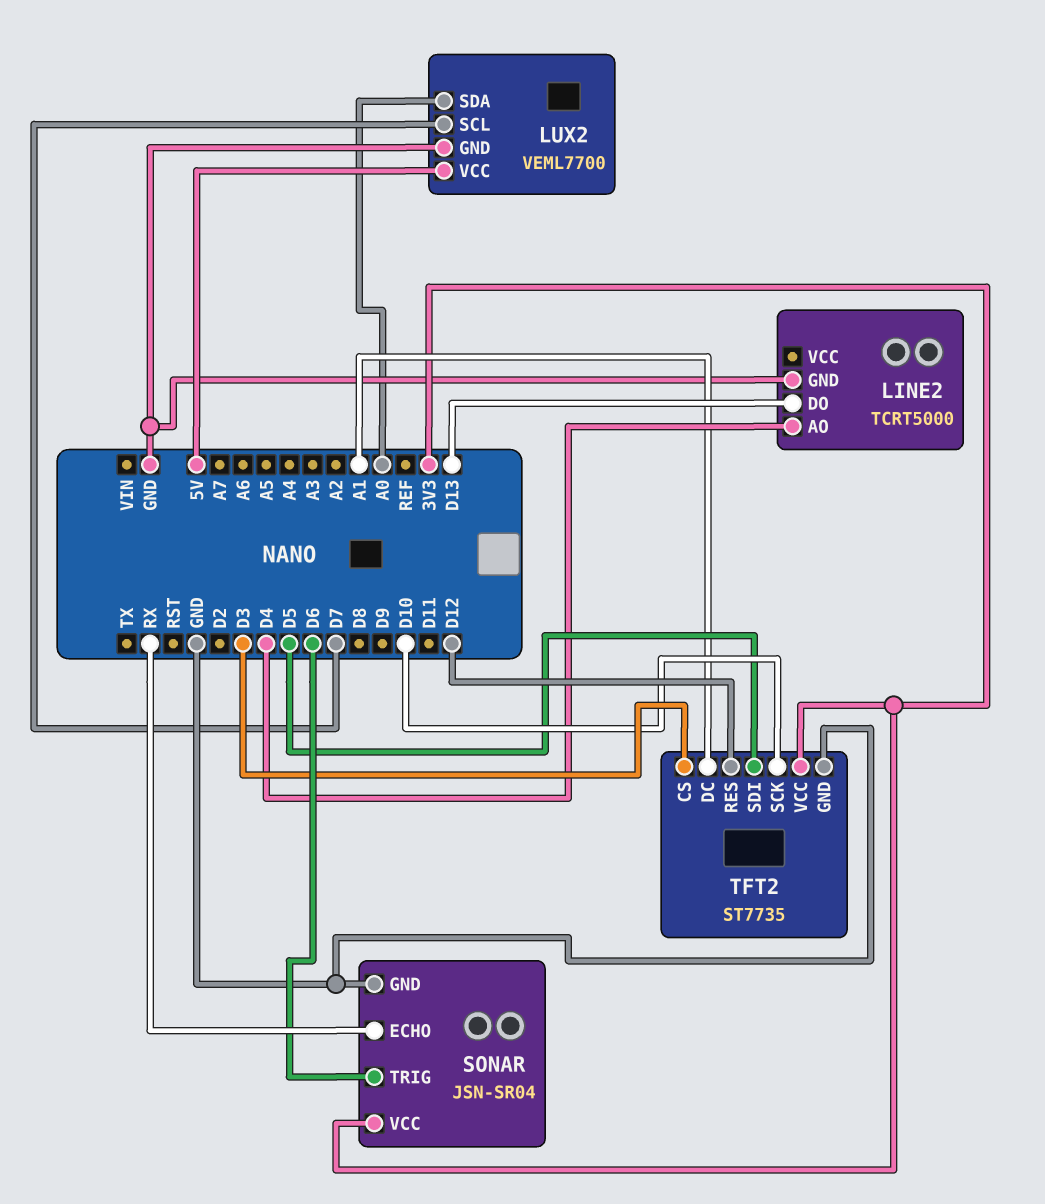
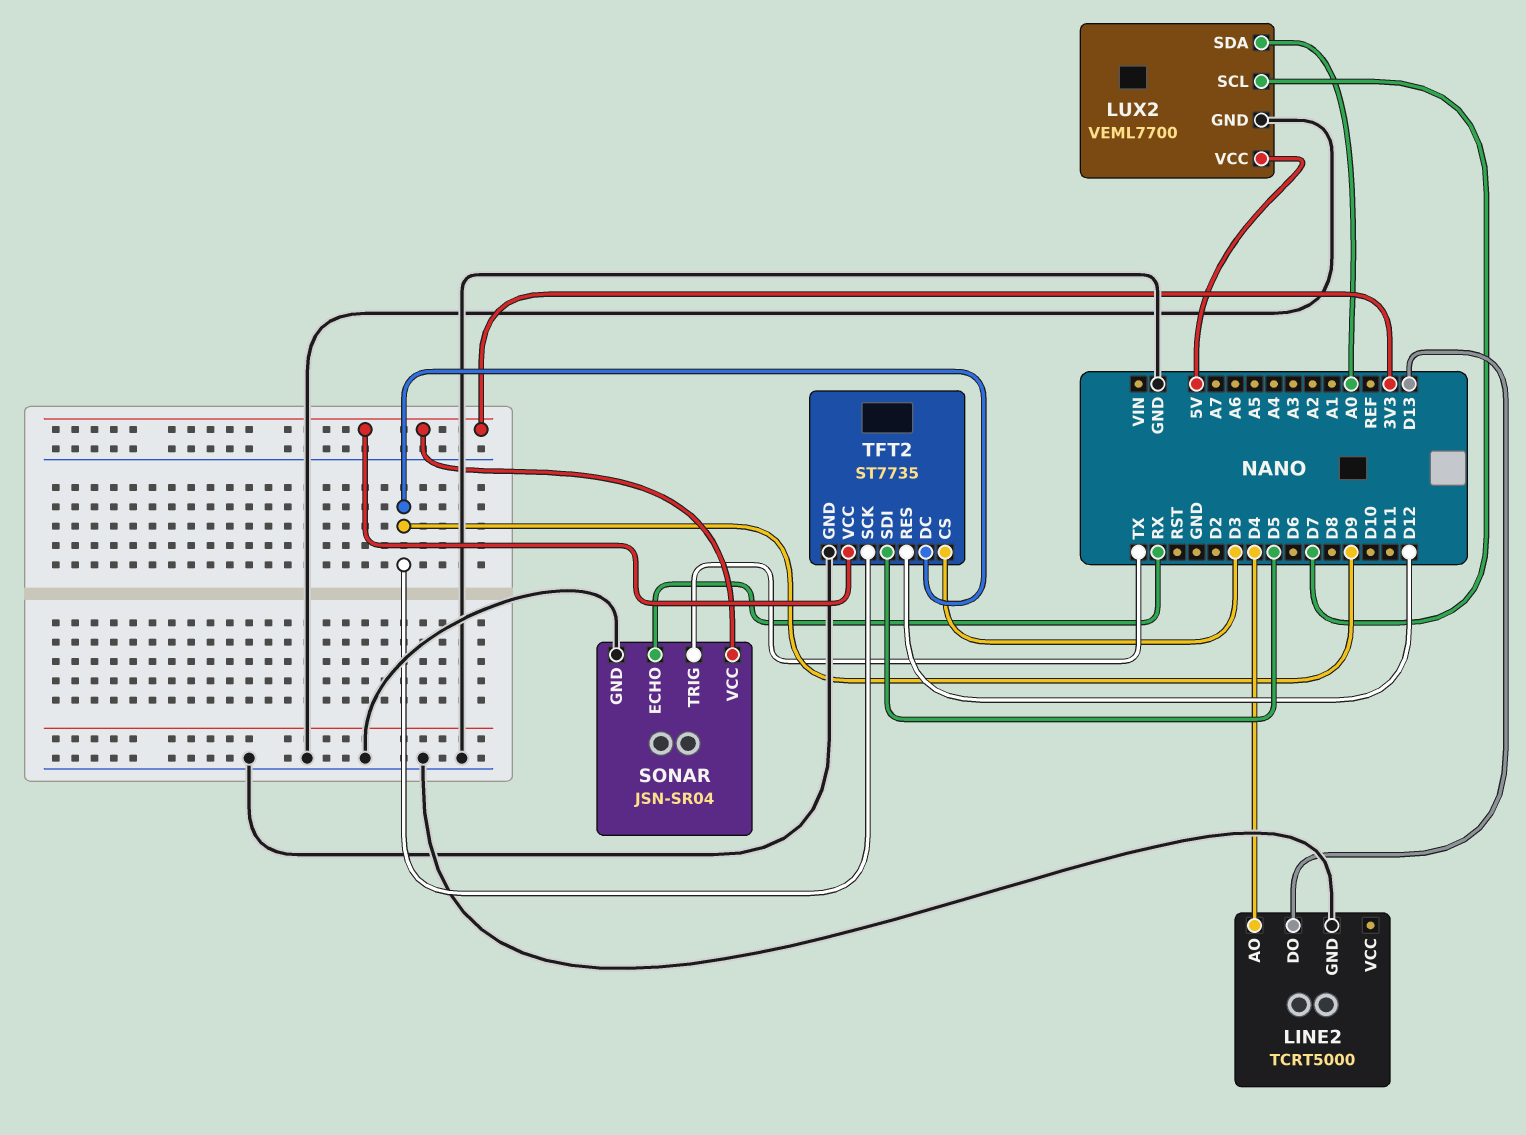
SONAR pin TRIG: D6 -> TX
TFT2 pin DC: A1 -> D9
TFT2 pin SCK: D10 -> D9

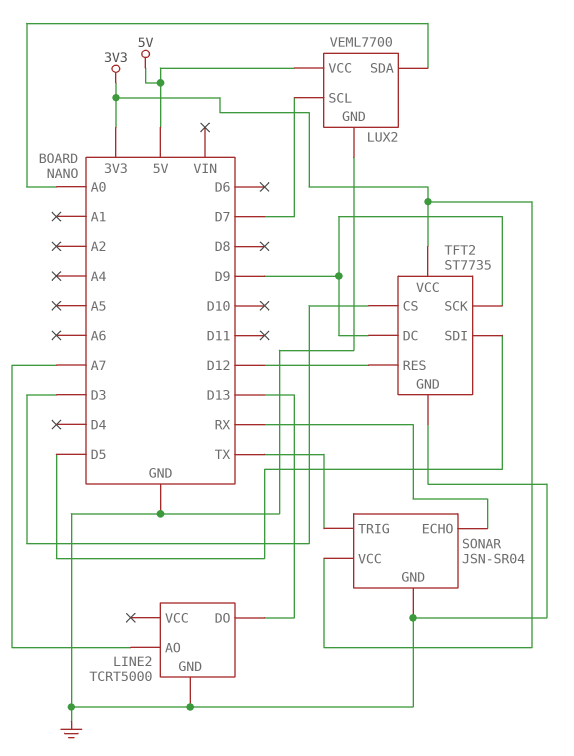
LINE2 pin AO: D4 -> A7

